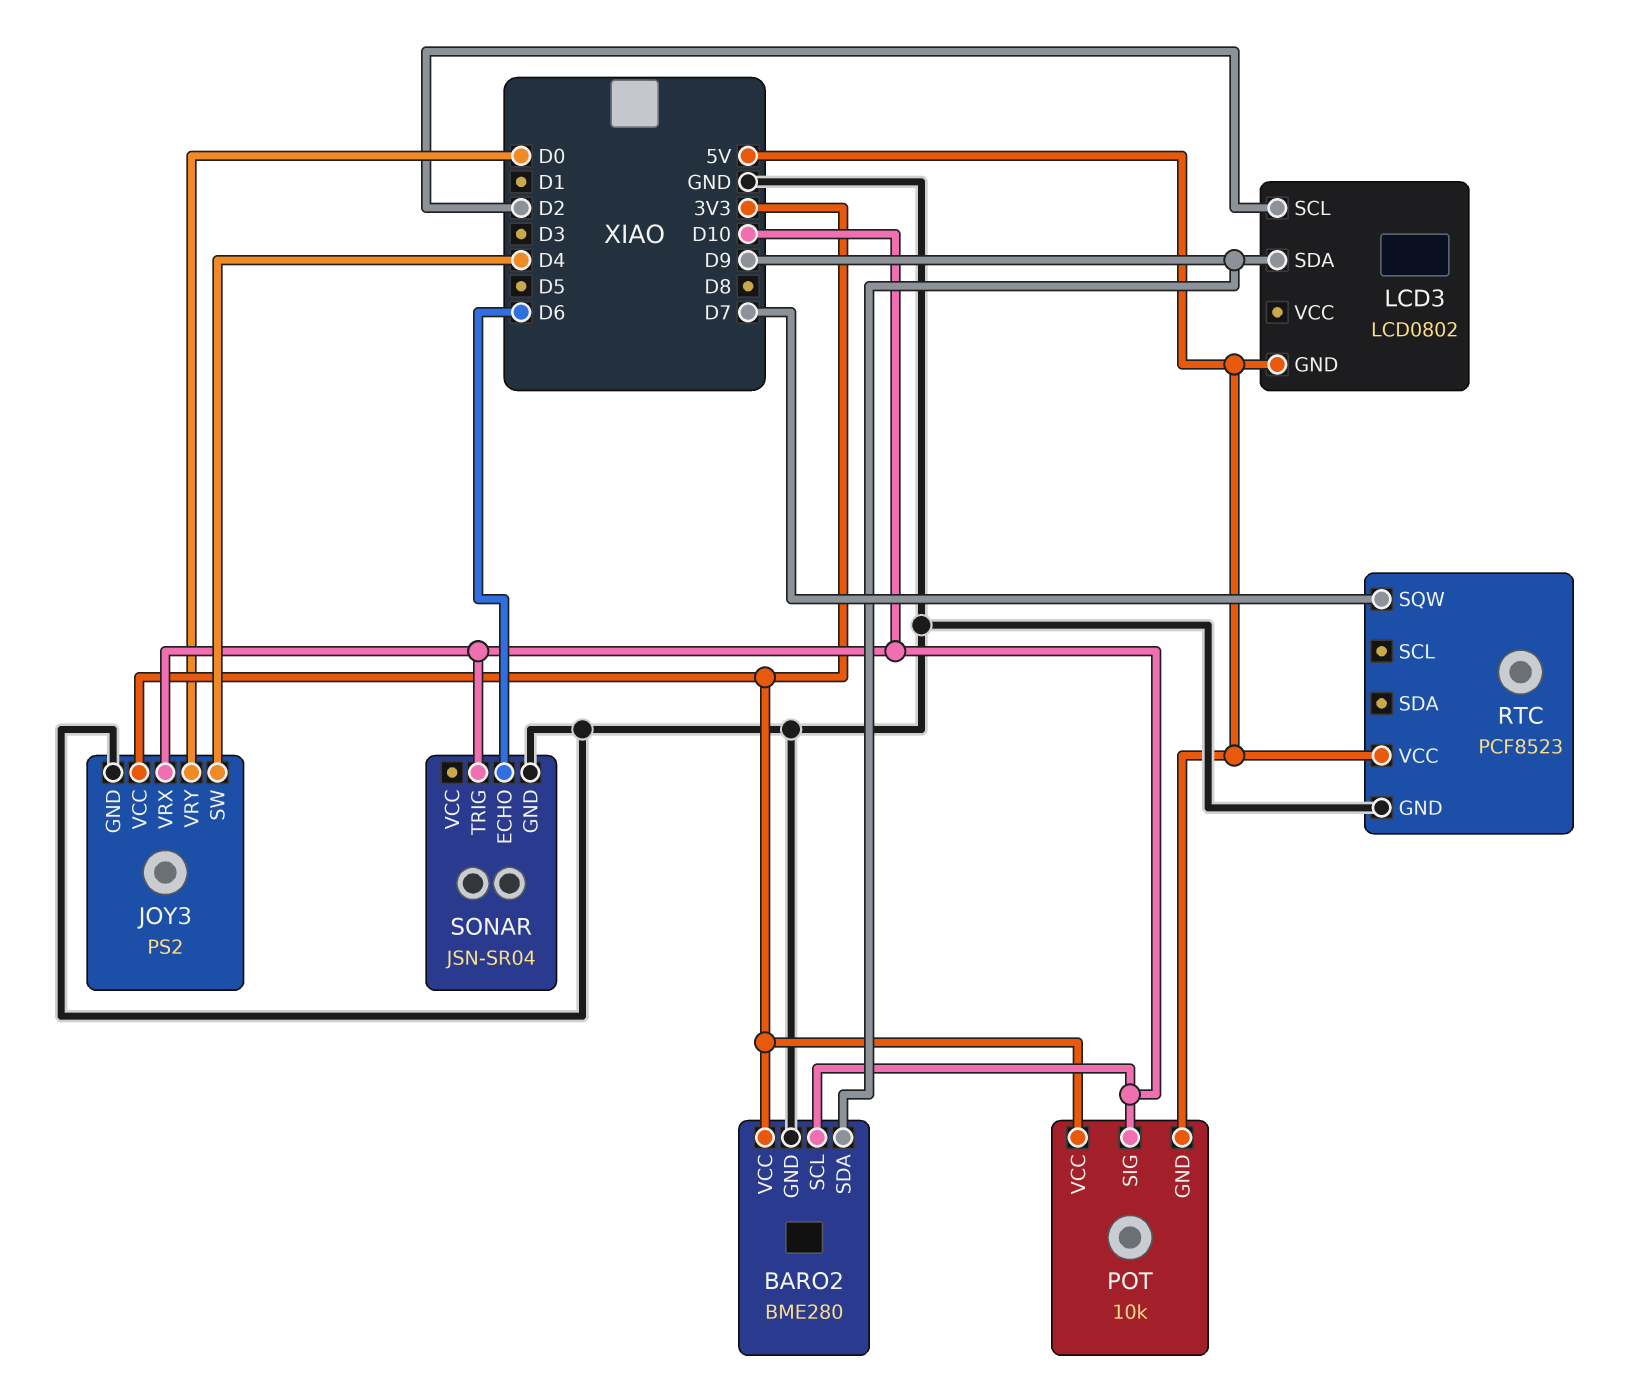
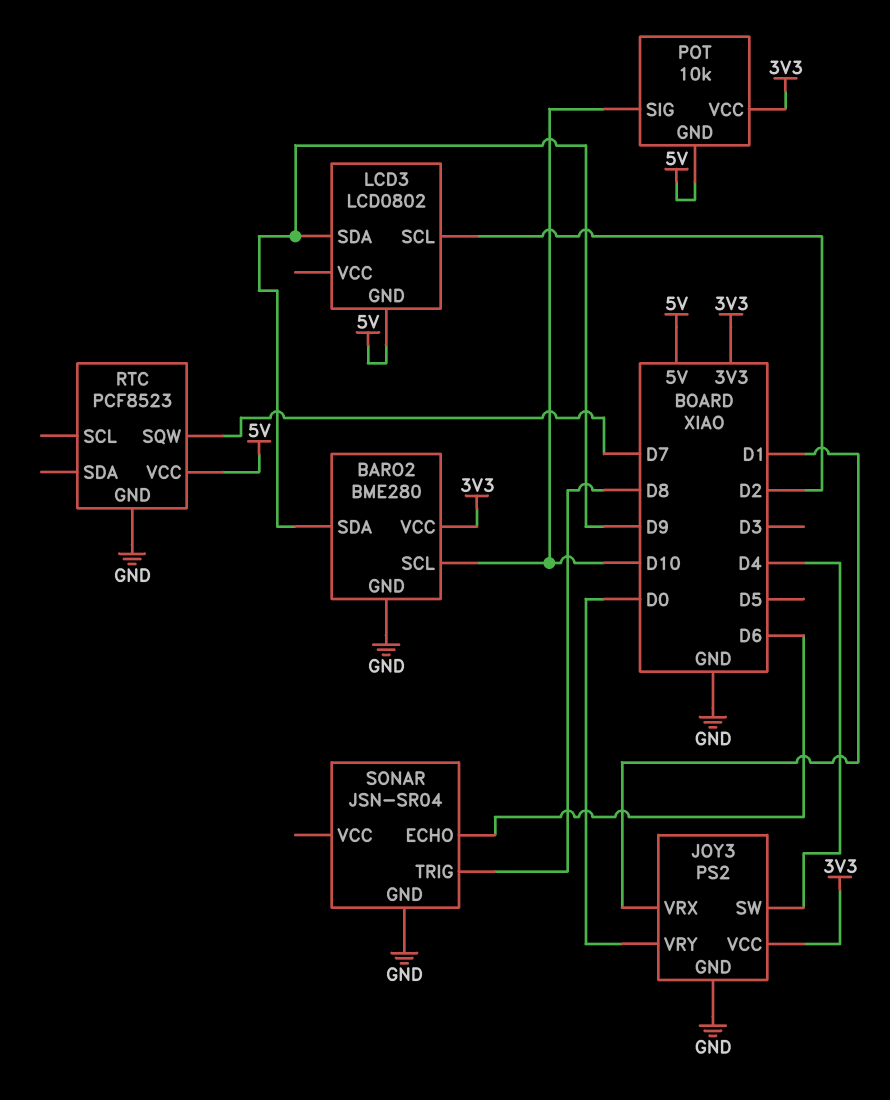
JOY3 pin VRX: D10 -> D1
SONAR pin TRIG: D10 -> D8

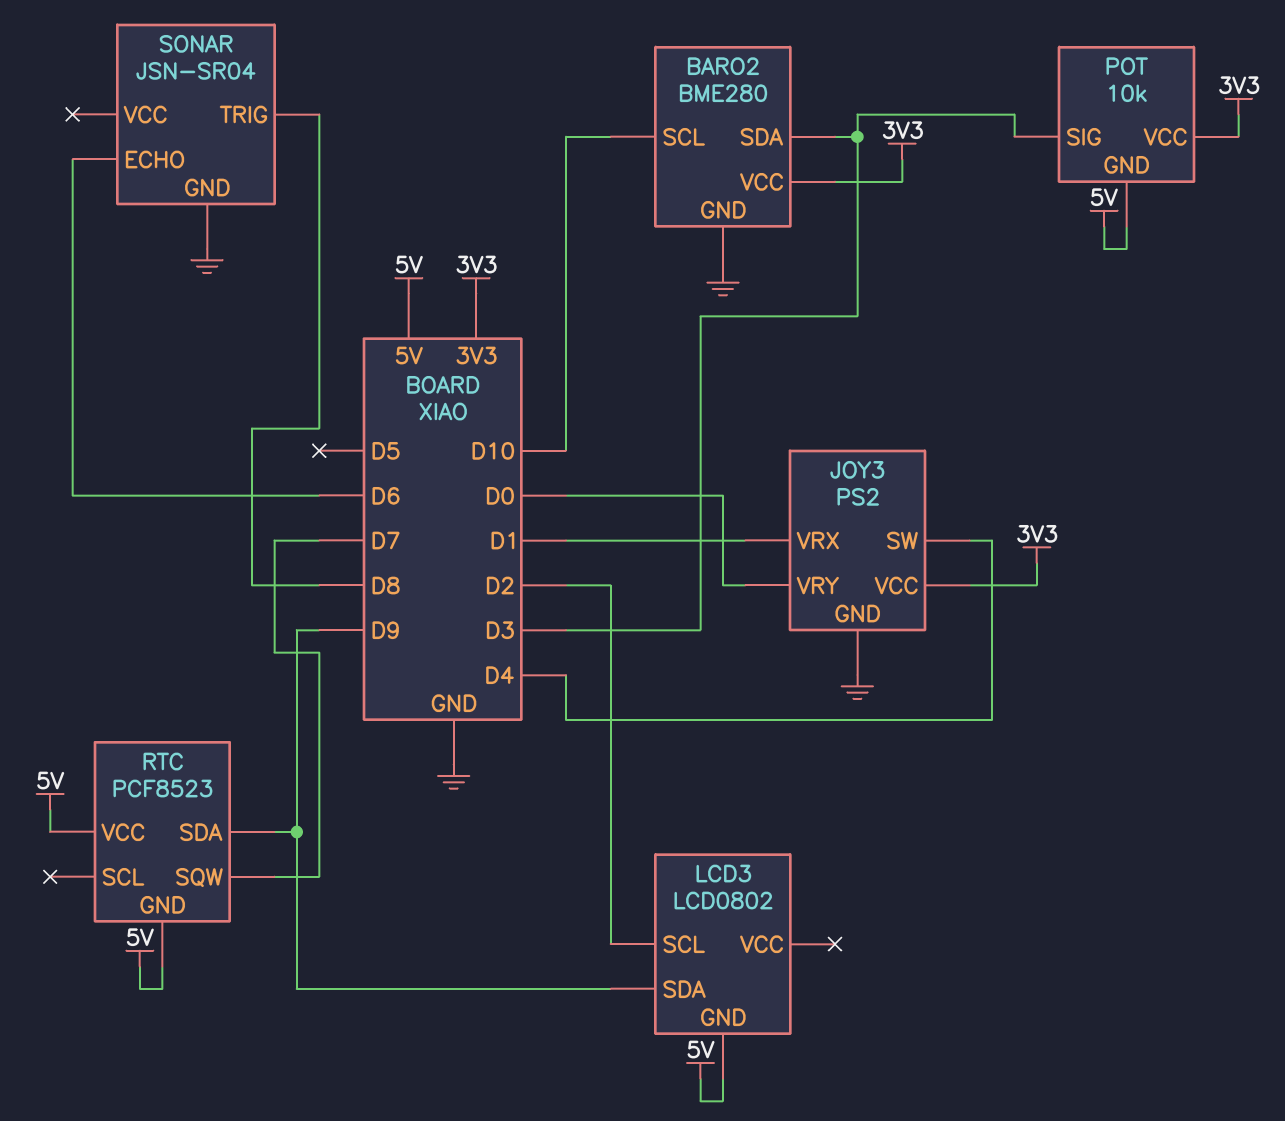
BARO2 pin SDA: D9 -> D3
POT pin SIG: D10 -> D3
RTC pin GND: GND -> 5V
RTC pin SDA: none -> D9

